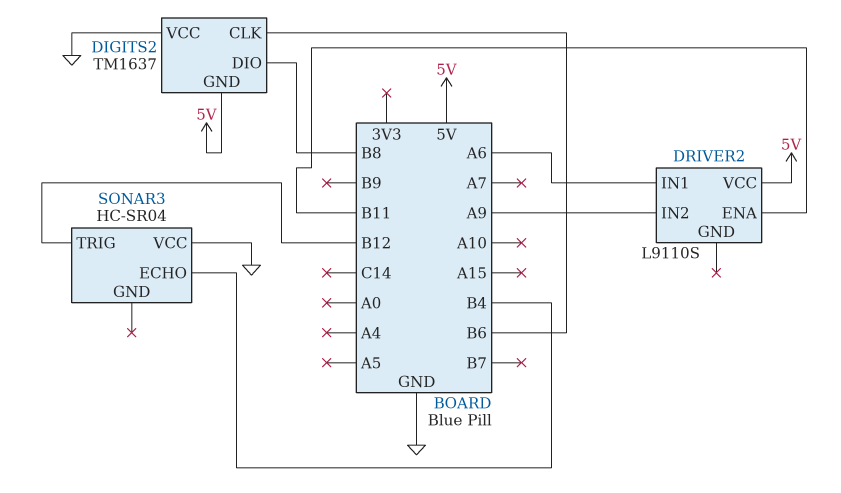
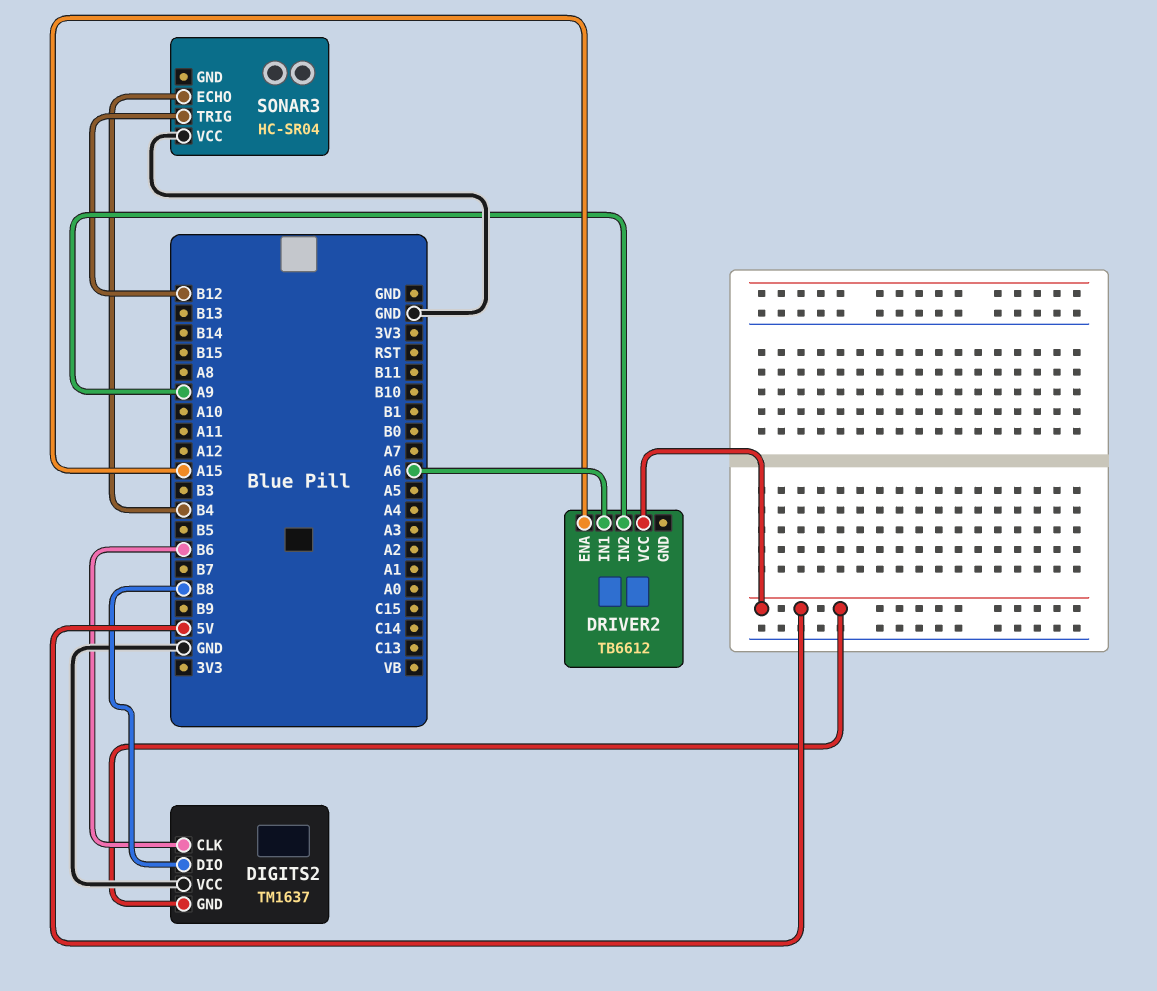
DRIVER2: L9110S -> TB6612
DRIVER2 pin ENA: B11 -> A15

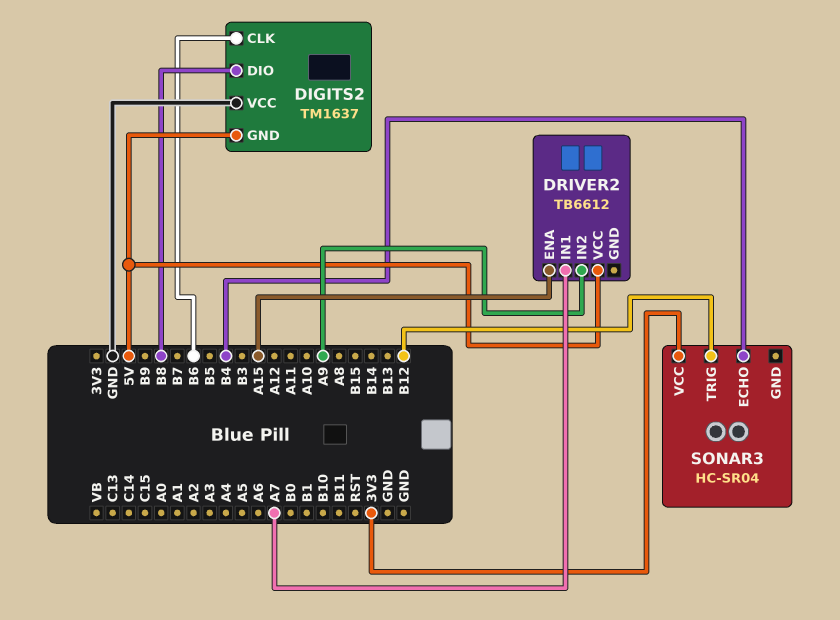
DRIVER2 pin IN1: A6 -> A7
SONAR3 pin VCC: GND -> 3V3

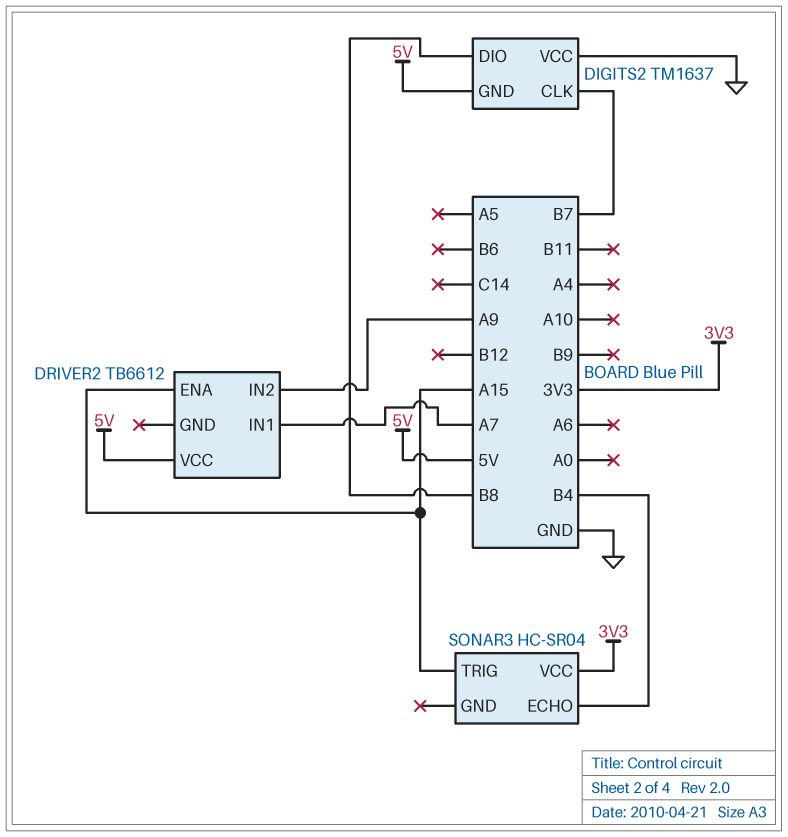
DIGITS2 pin CLK: B6 -> B7
SONAR3 pin TRIG: B12 -> A15

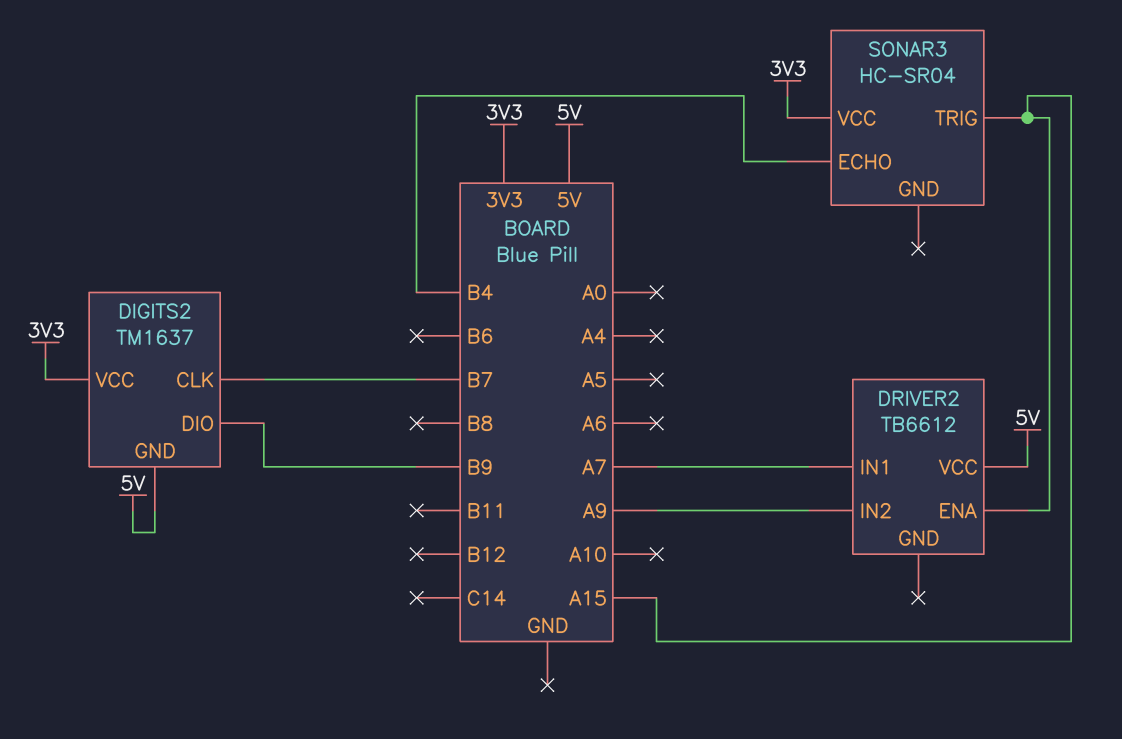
DIGITS2 pin DIO: B8 -> B9
DIGITS2 pin VCC: GND -> 3V3

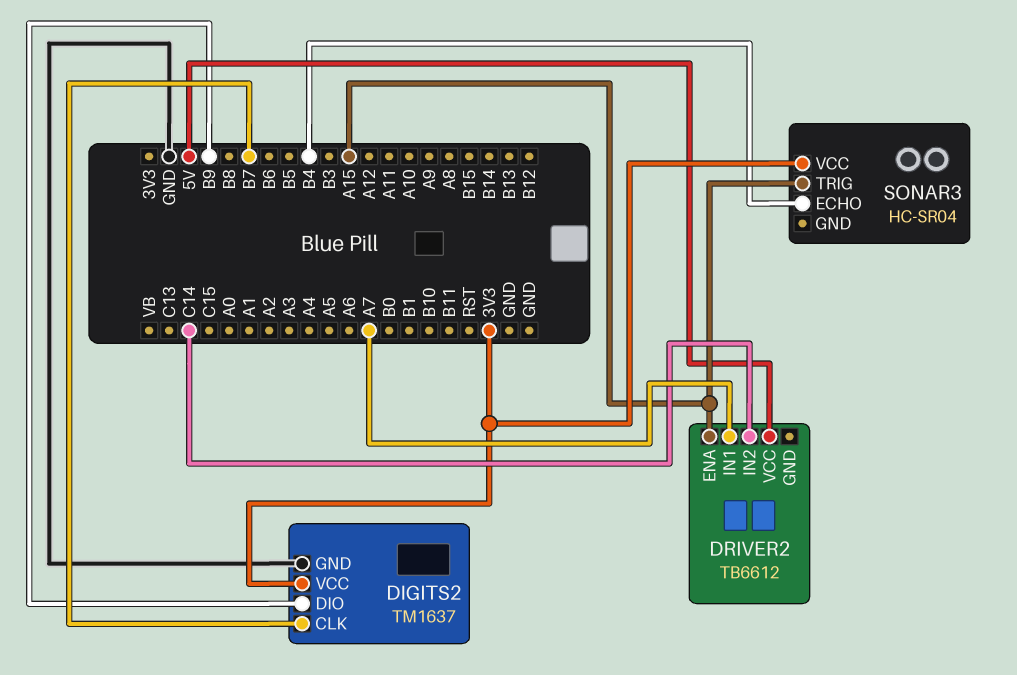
DIGITS2 pin GND: 5V -> GND
DRIVER2 pin IN2: A9 -> C14

